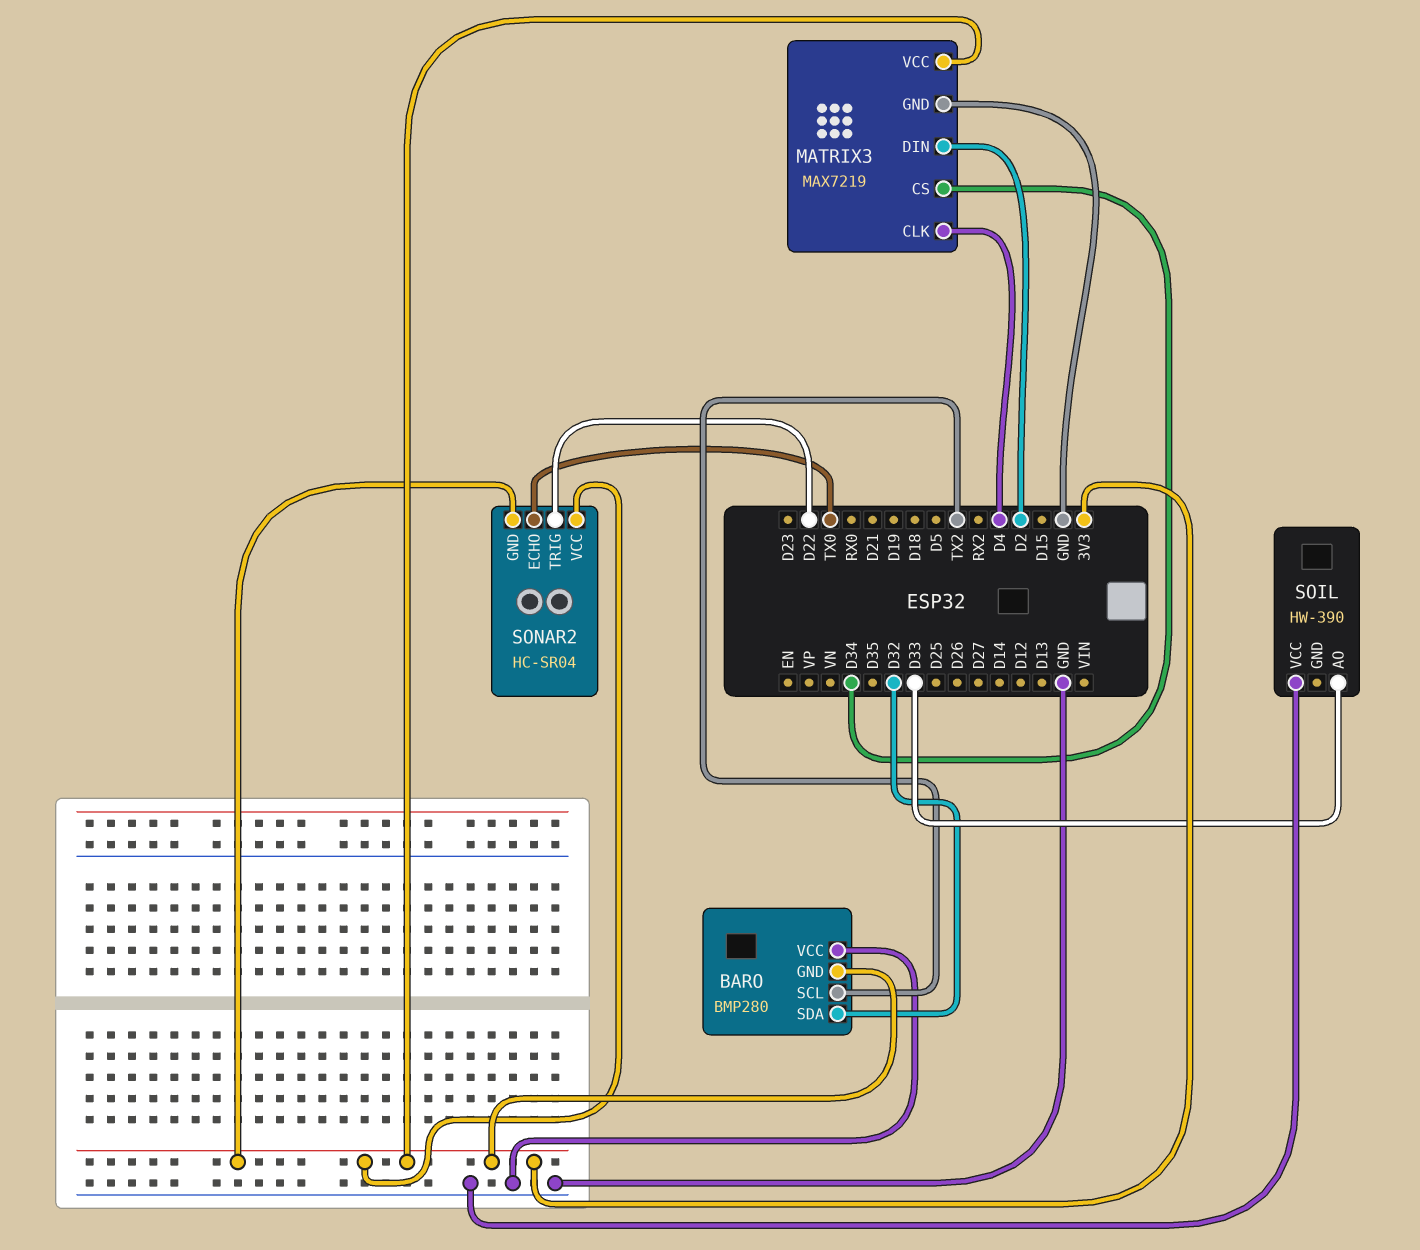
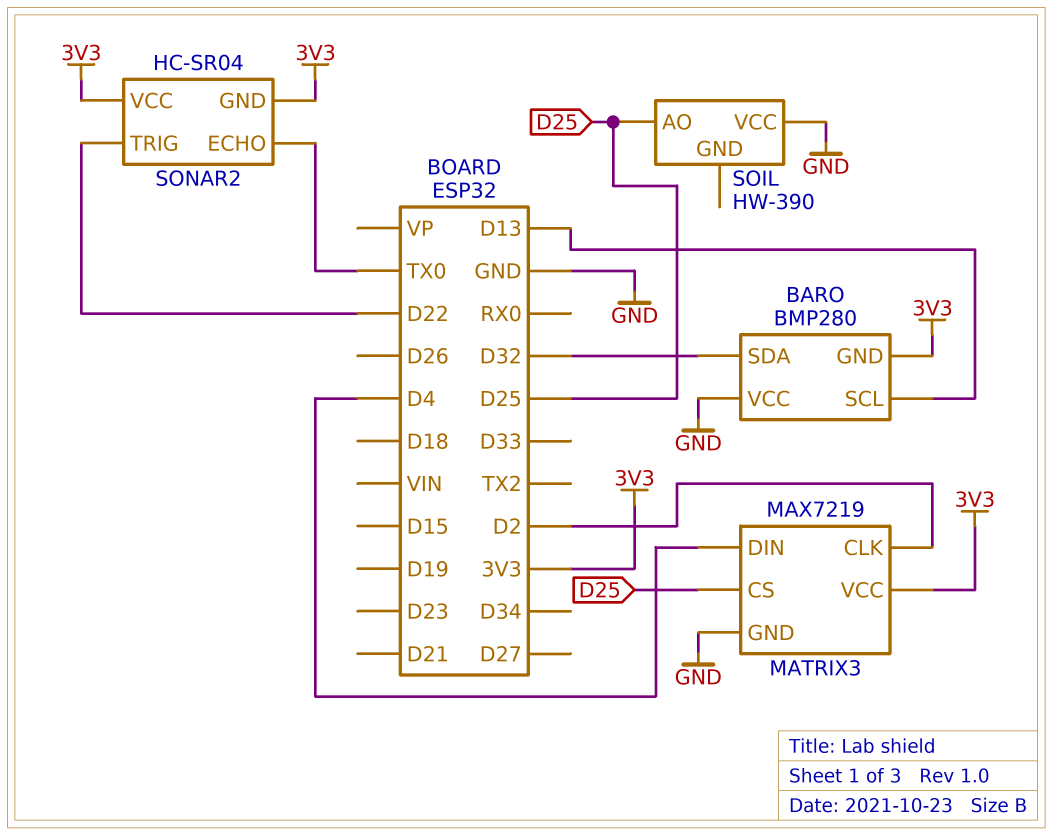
BARO pin SCL: TX2 -> D13
MATRIX3 pin CLK: D4 -> D2
MATRIX3 pin CS: D34 -> D25
MATRIX3 pin DIN: D2 -> D4
SOIL pin AO: D33 -> D25

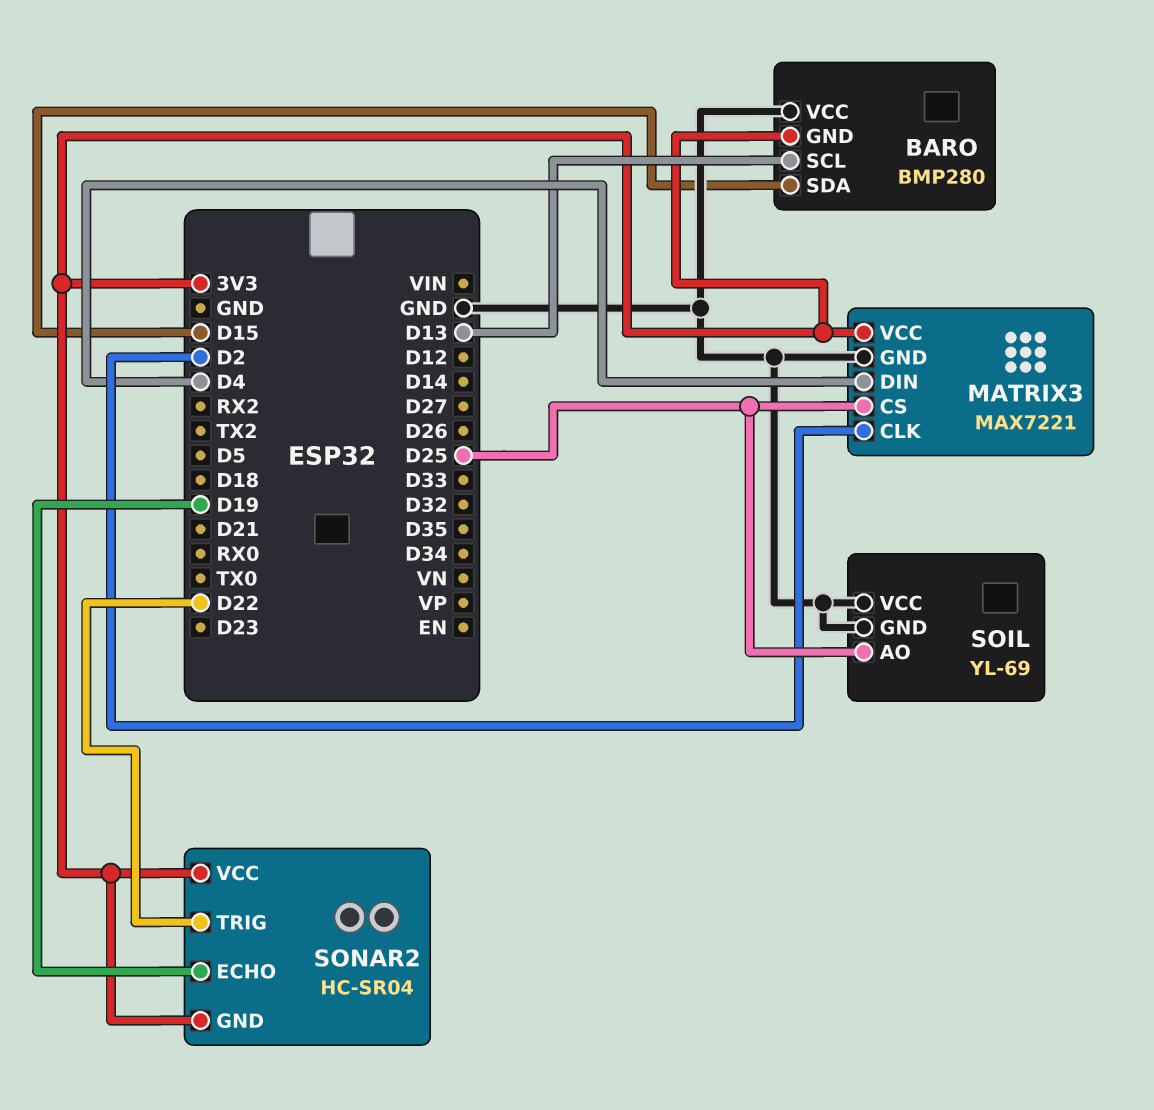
BARO pin SDA: D32 -> D15
MATRIX3: MAX7219 -> MAX7221
SOIL: HW-390 -> YL-69
SOIL pin GND: none -> GND
SONAR2 pin ECHO: TX0 -> D19

